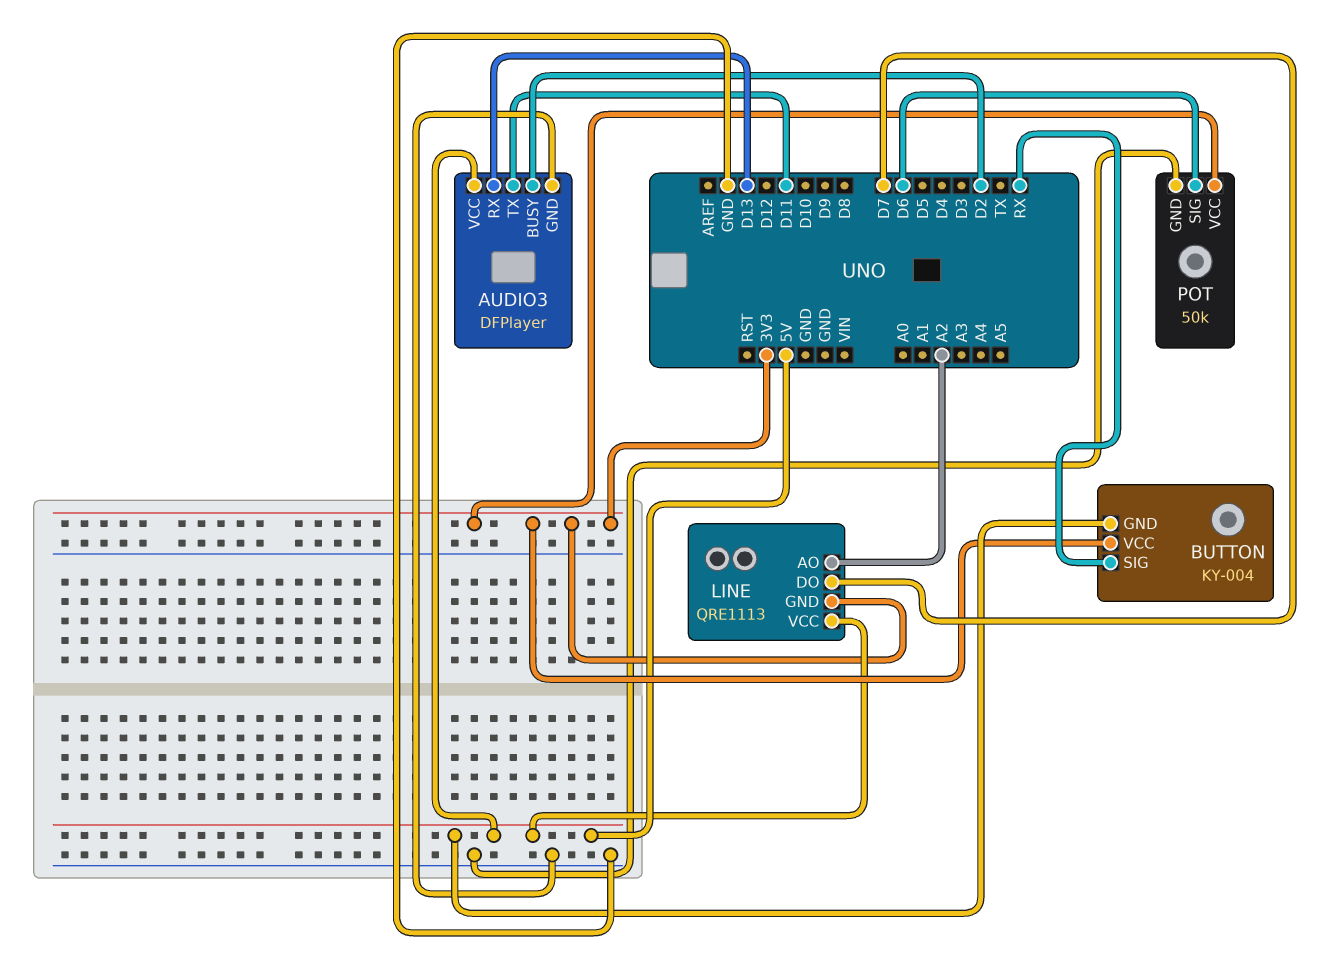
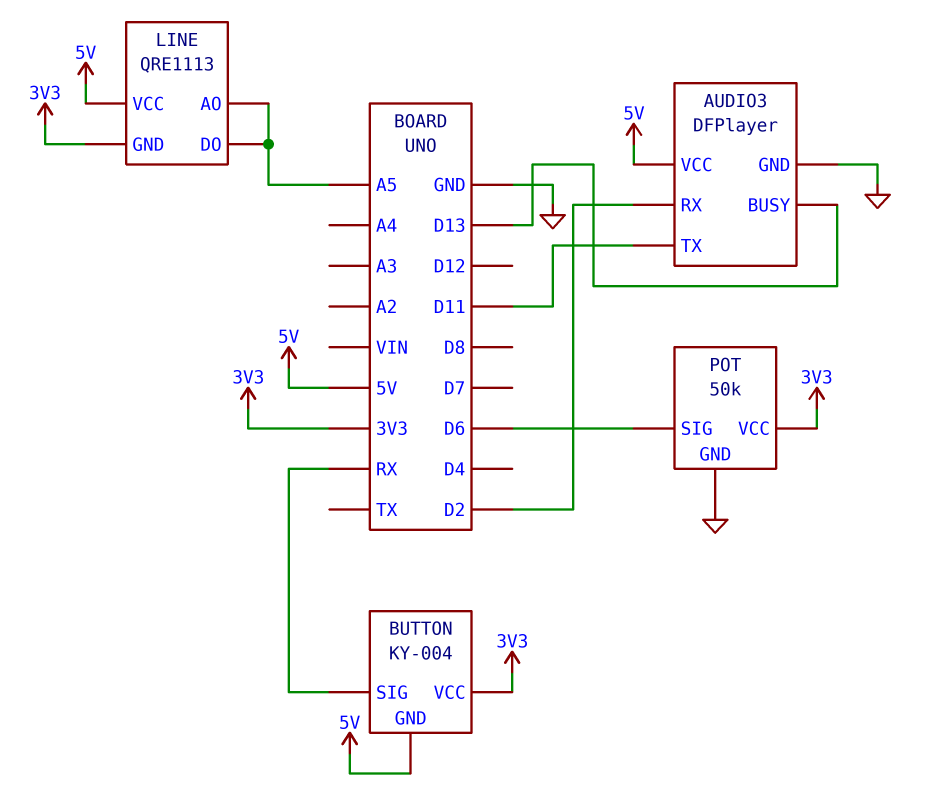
AUDIO3 pin BUSY: D2 -> D13
AUDIO3 pin RX: D13 -> D2
LINE pin AO: A2 -> A5
LINE pin DO: D7 -> A5

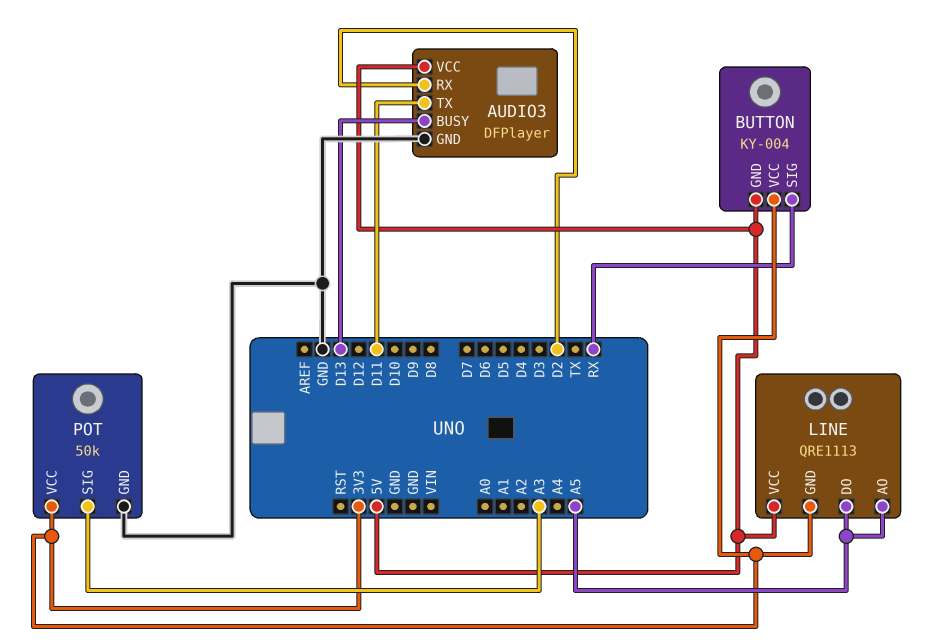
POT pin SIG: D6 -> A3

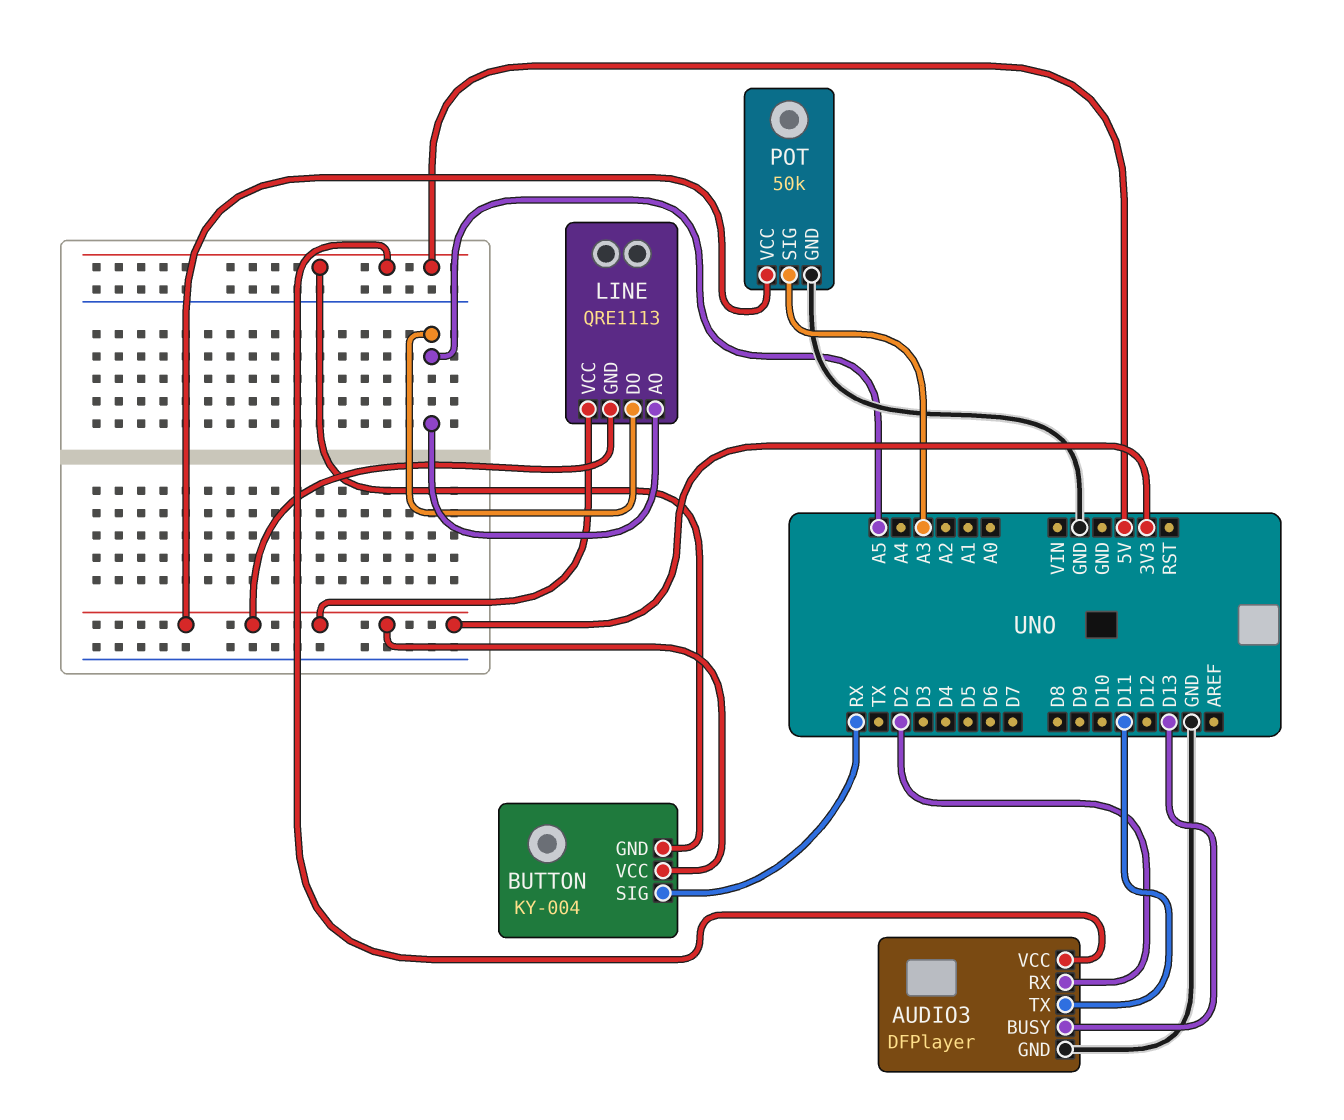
LINE pin VCC: 5V -> 3V3

